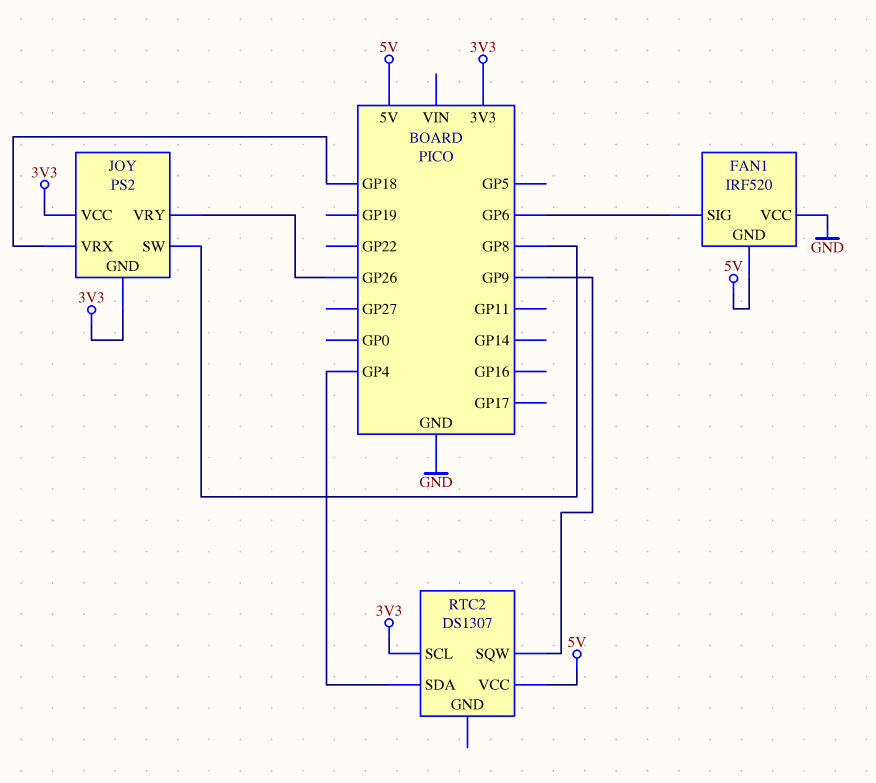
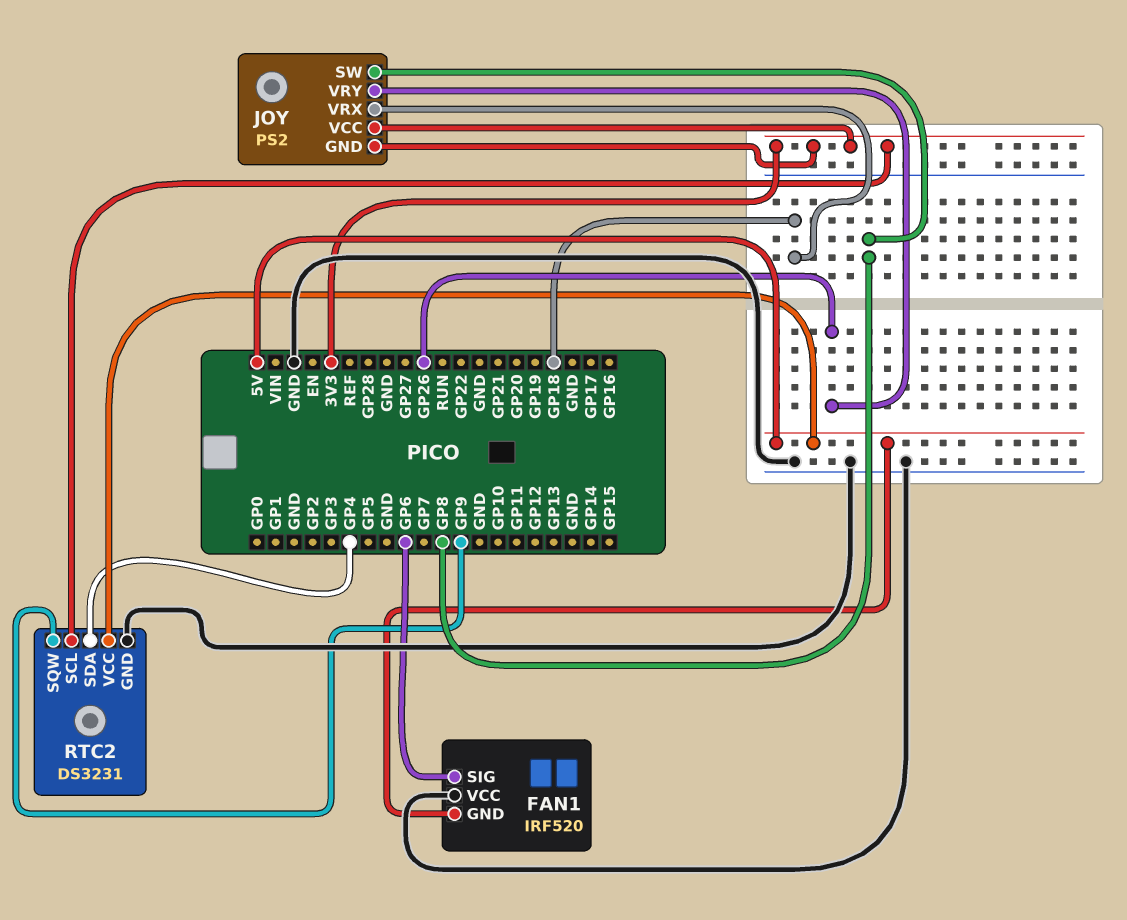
RTC2: DS1307 -> DS3231
RTC2 pin GND: none -> GND

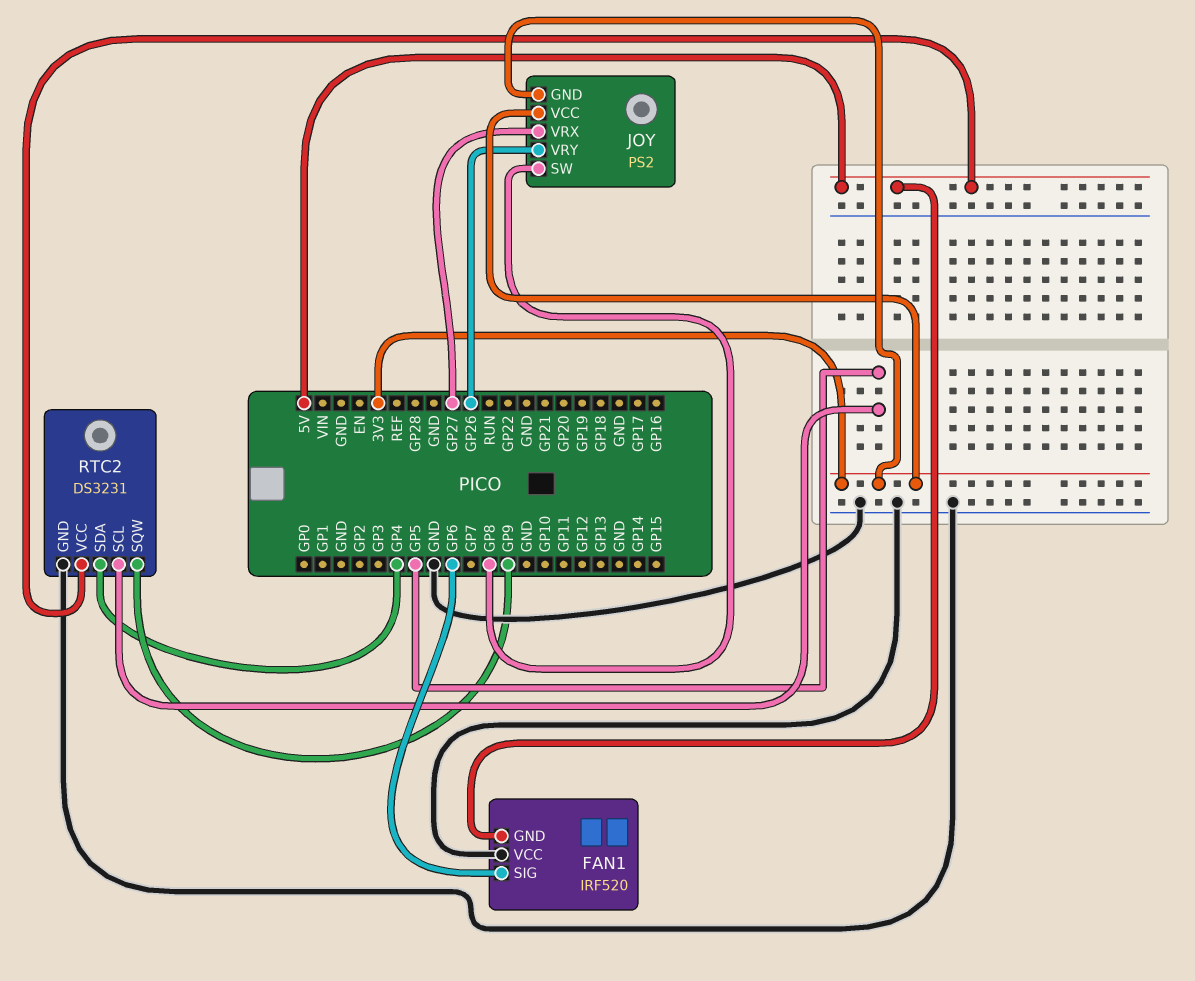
JOY pin VRX: GP18 -> GP27
RTC2 pin SCL: 3V3 -> GP5

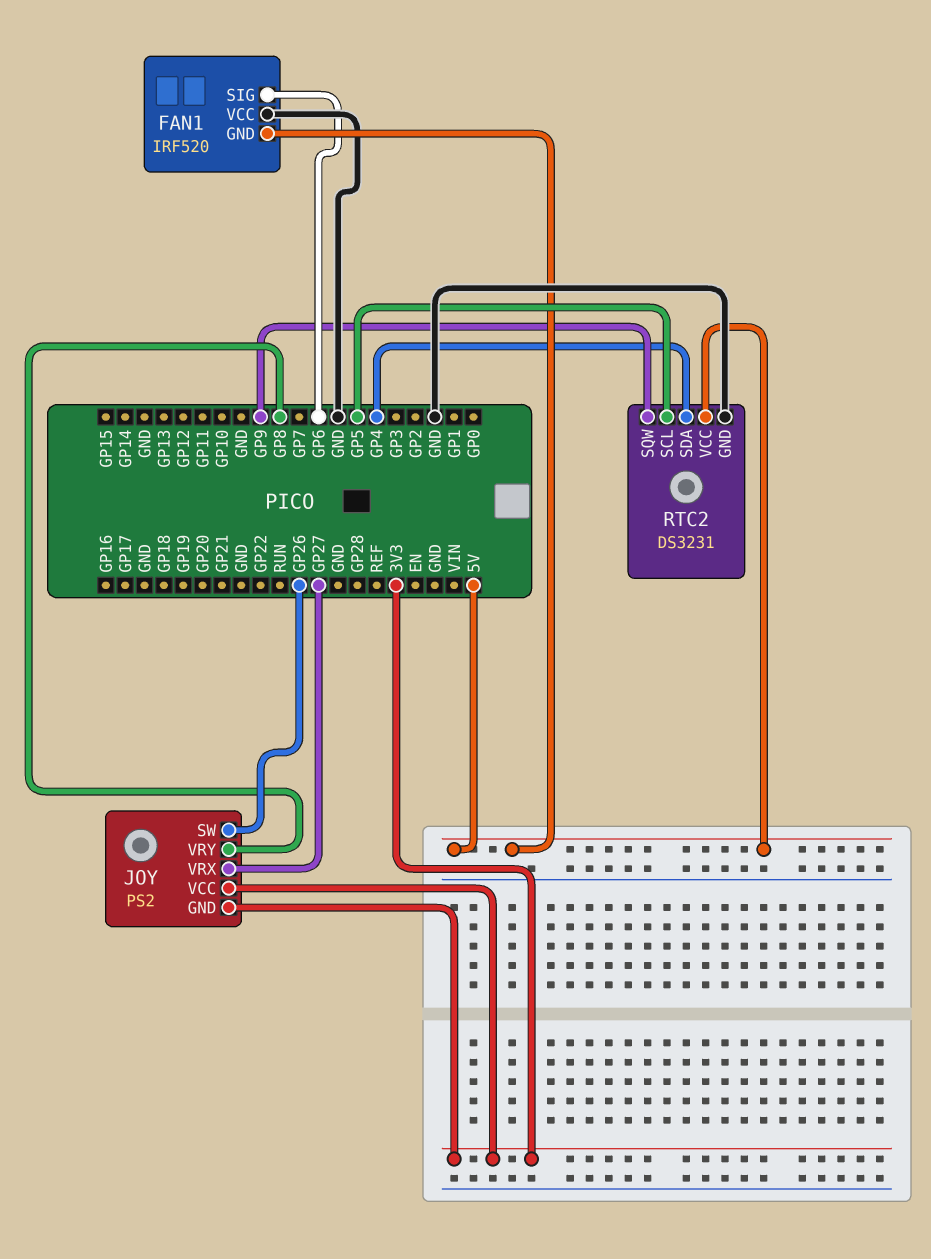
JOY pin SW: GP8 -> GP26
JOY pin VRY: GP26 -> GP8

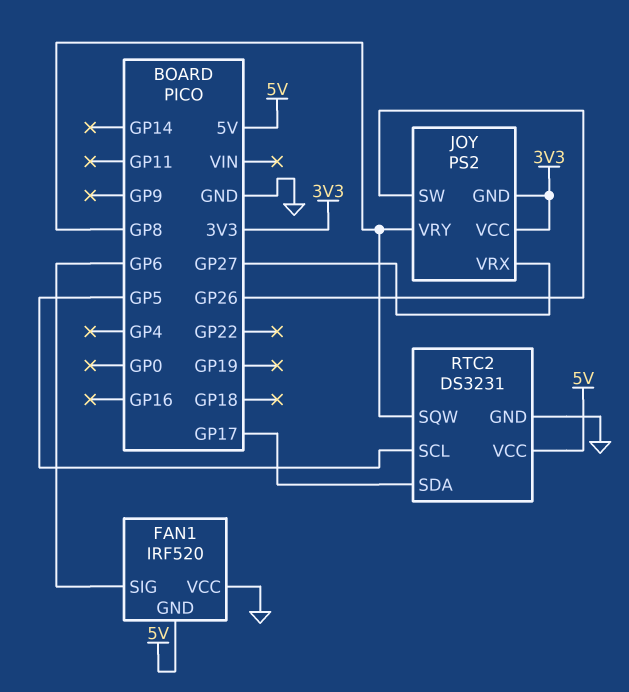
RTC2 pin SDA: GP4 -> GP17
RTC2 pin SQW: GP9 -> GP8

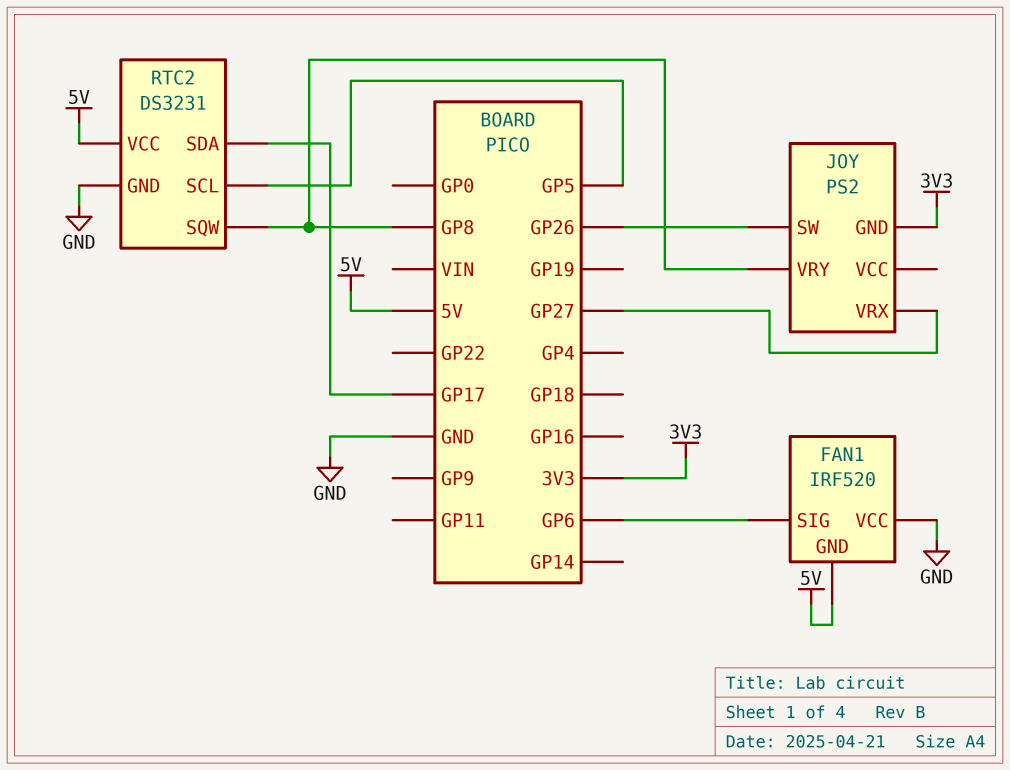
JOY pin VCC: 3V3 -> none

